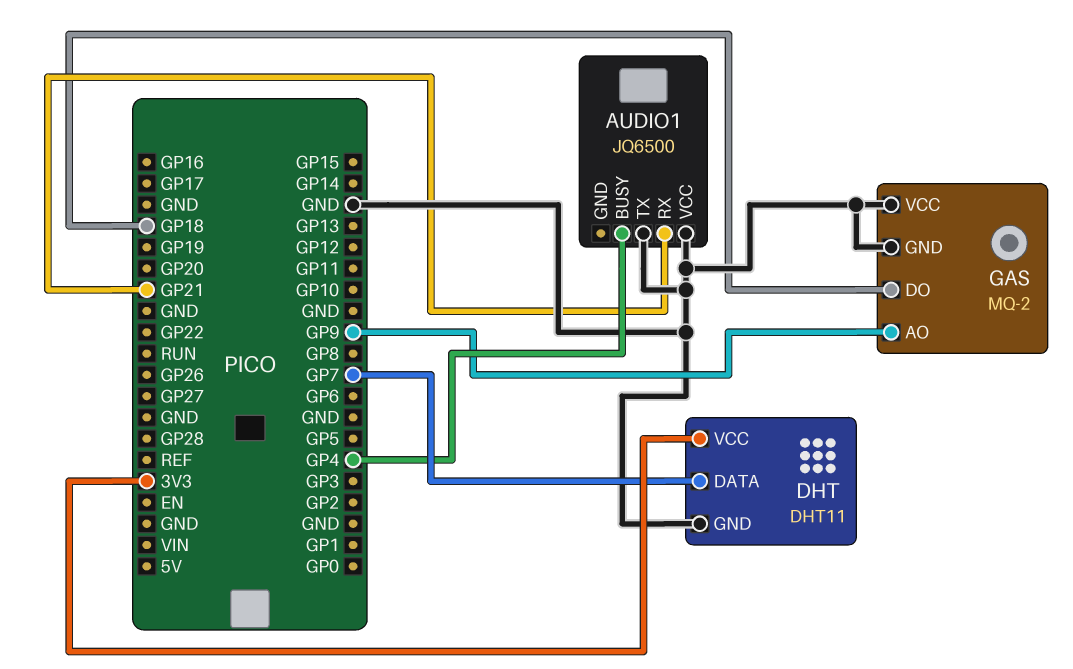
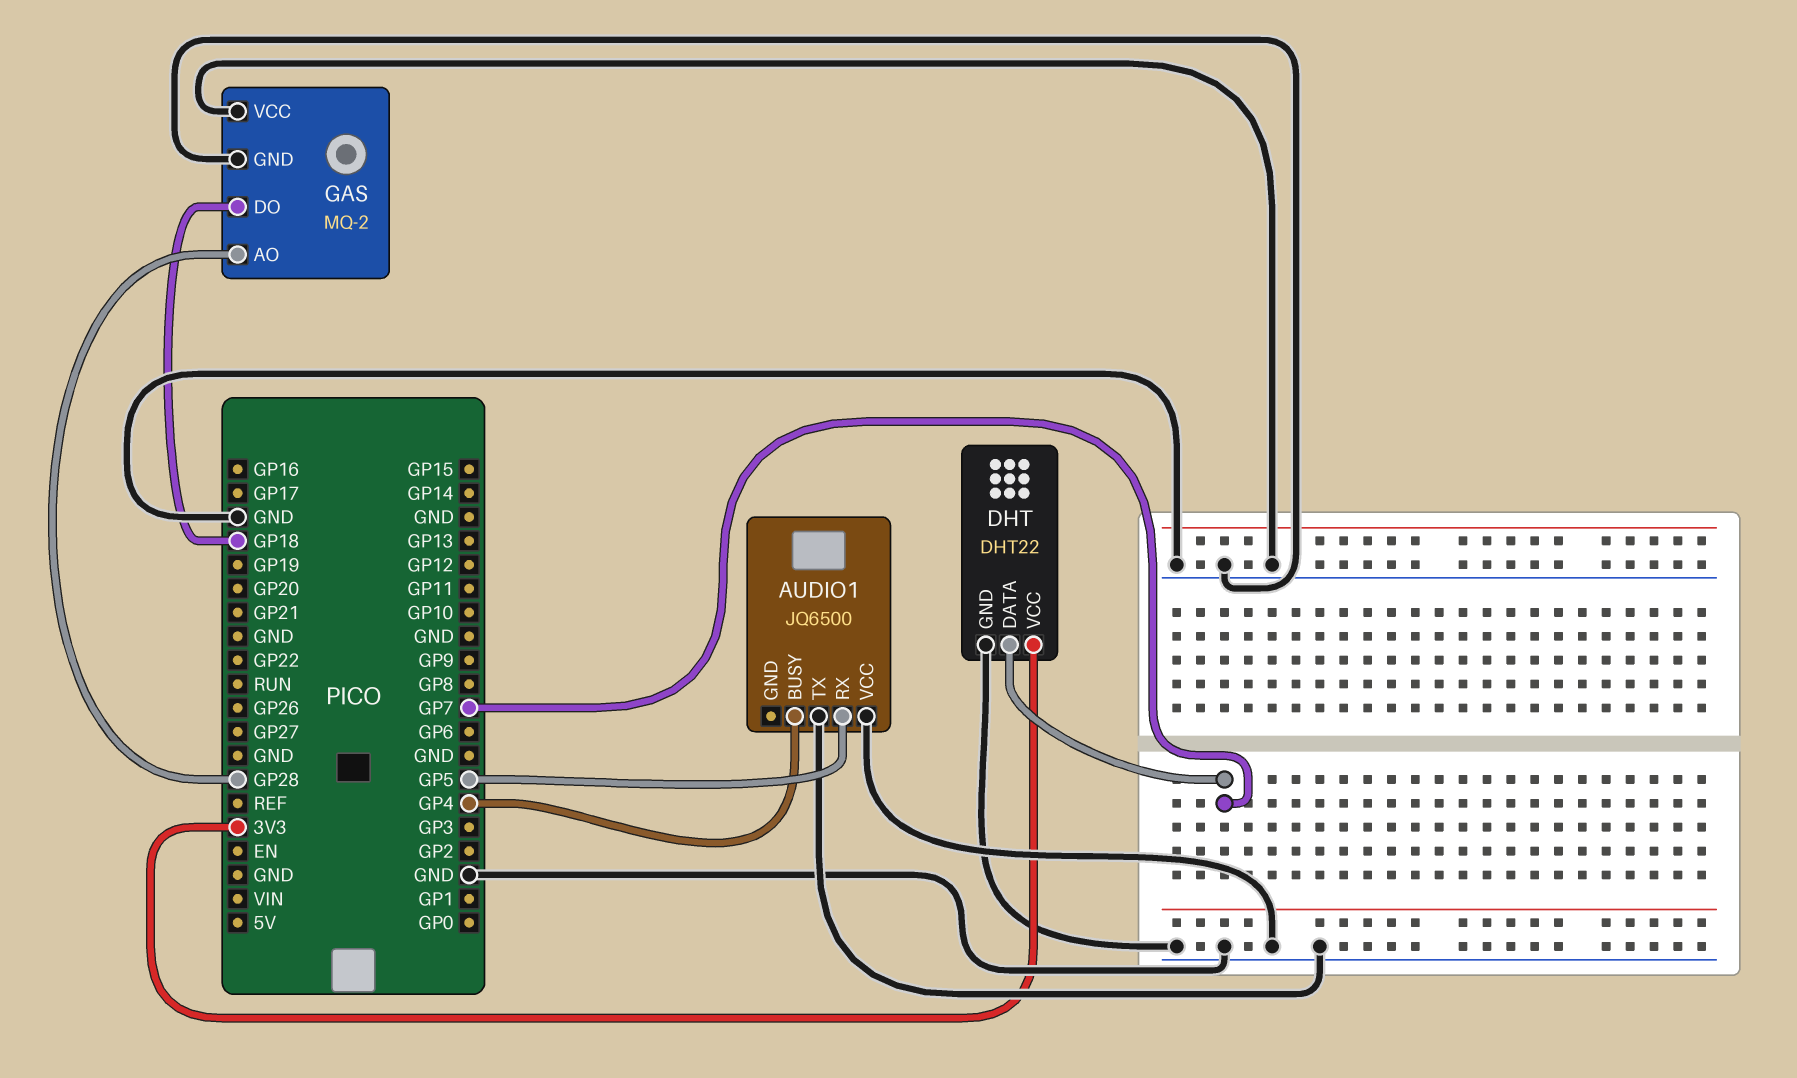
AUDIO1 pin RX: GP21 -> GP5
DHT: DHT11 -> DHT22
GAS pin AO: GP9 -> GP28

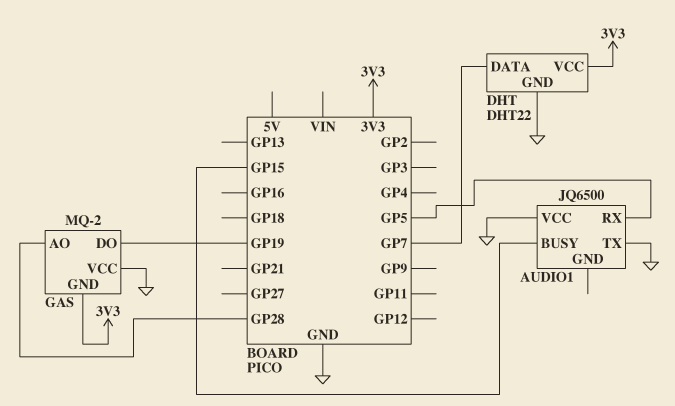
AUDIO1 pin BUSY: GP4 -> GP15
GAS pin DO: GP18 -> GP19
GAS pin GND: GND -> 3V3

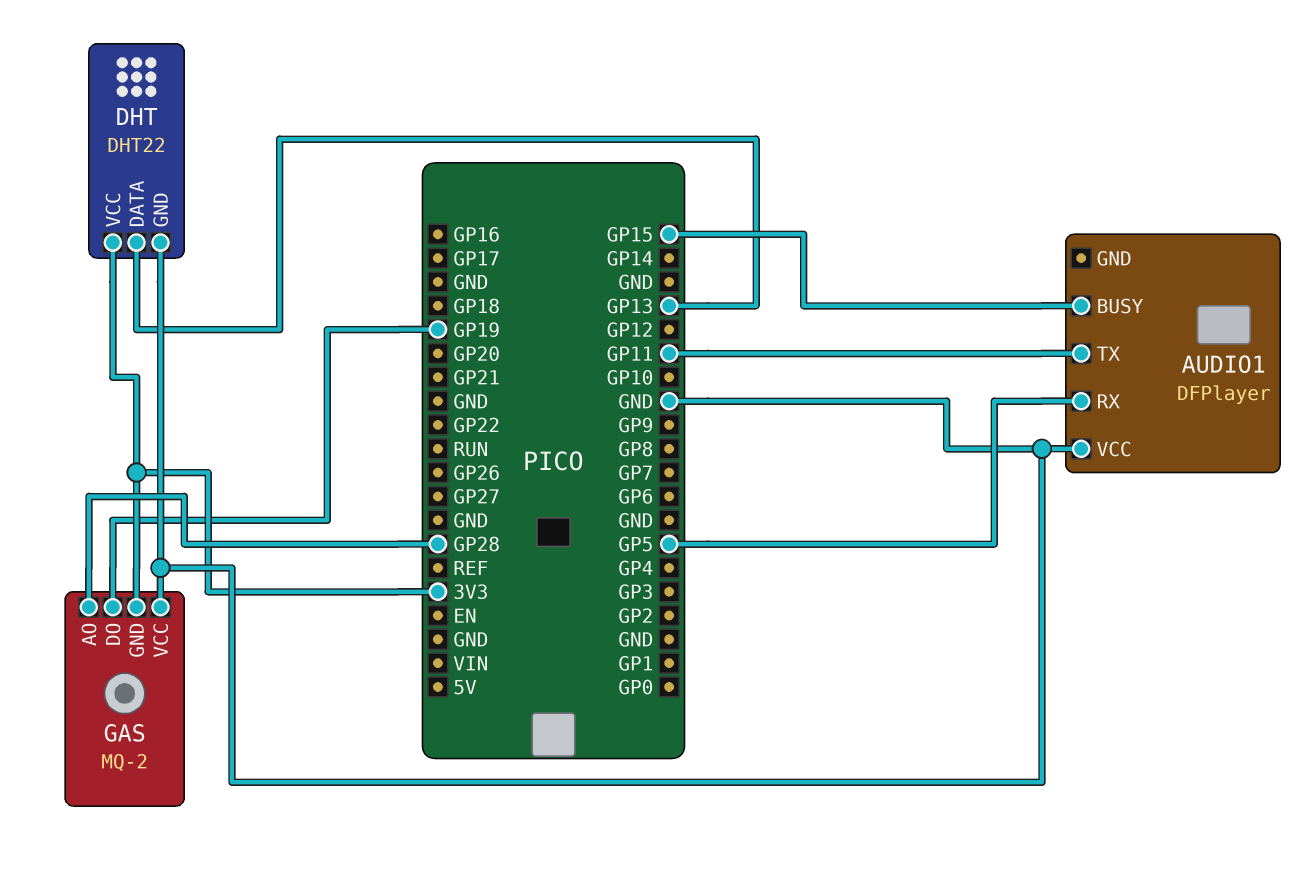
AUDIO1: JQ6500 -> DFPlayer
AUDIO1 pin TX: GND -> GP11
DHT pin DATA: GP7 -> GP13

